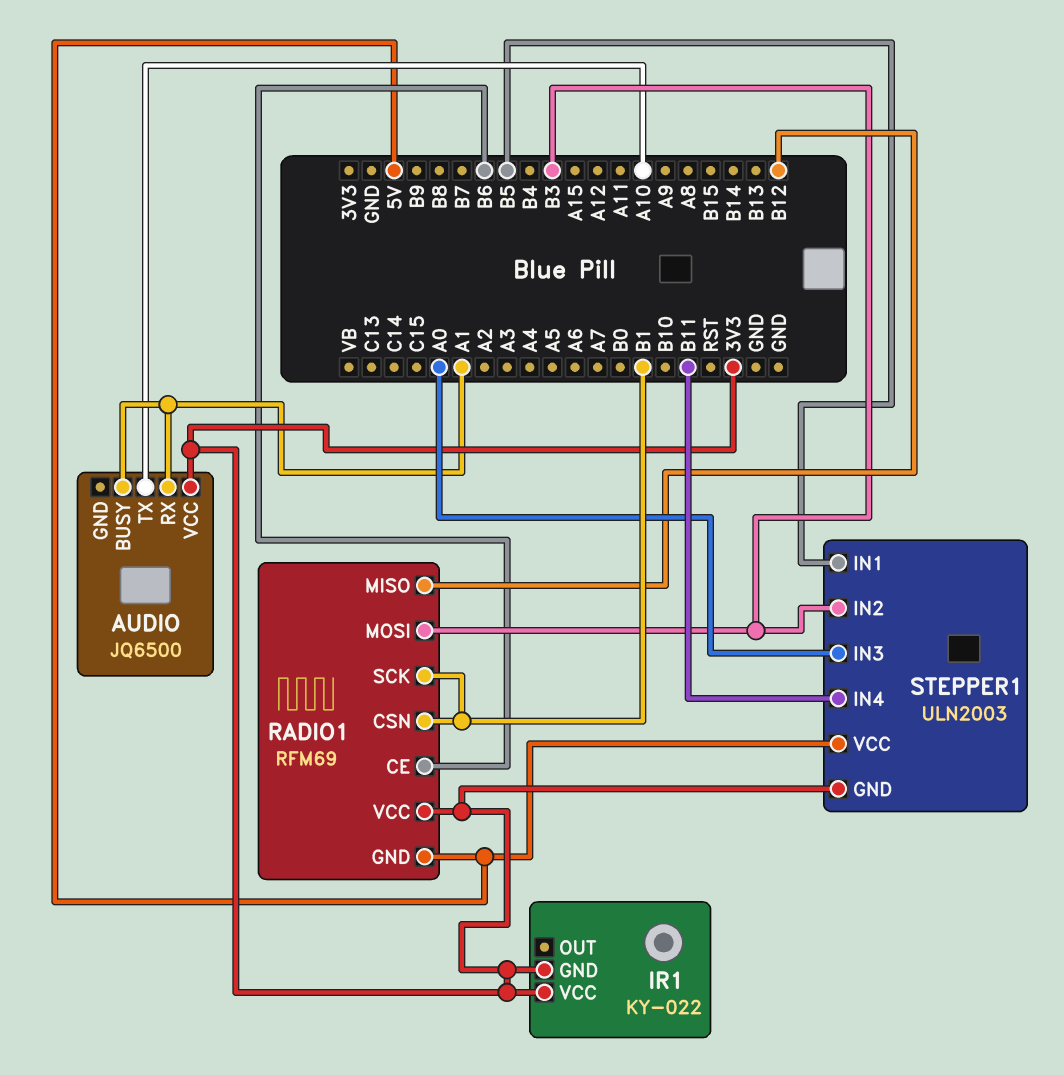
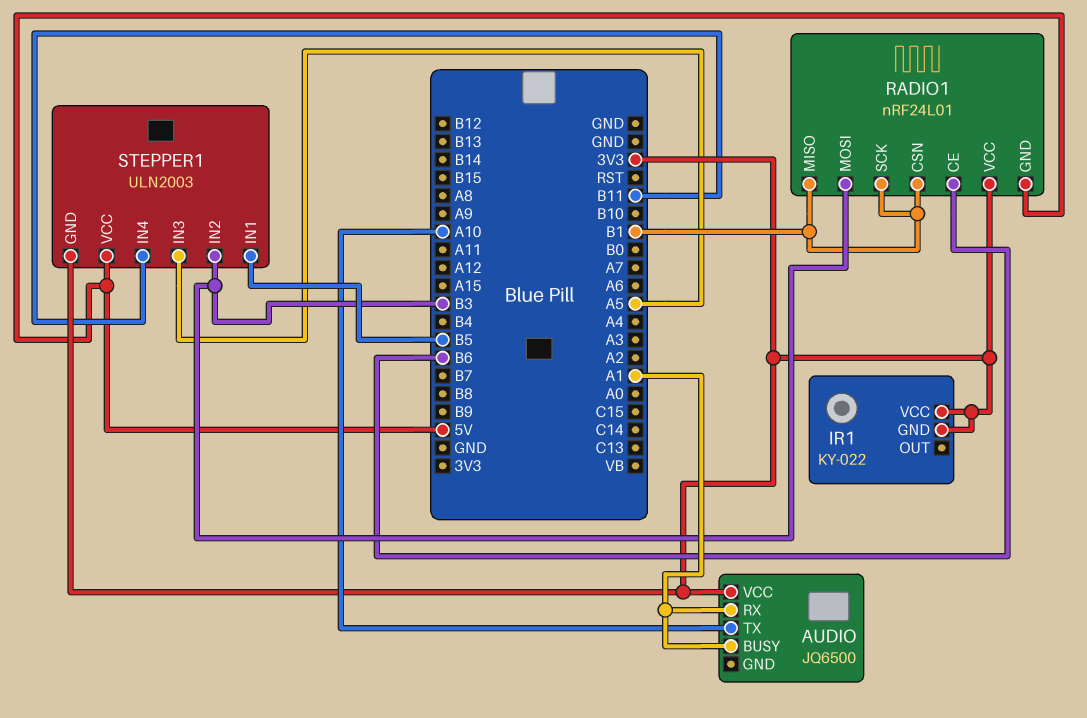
RADIO1: RFM69 -> nRF24L01
RADIO1 pin MISO: B12 -> B1
STEPPER1 pin IN3: A0 -> A5

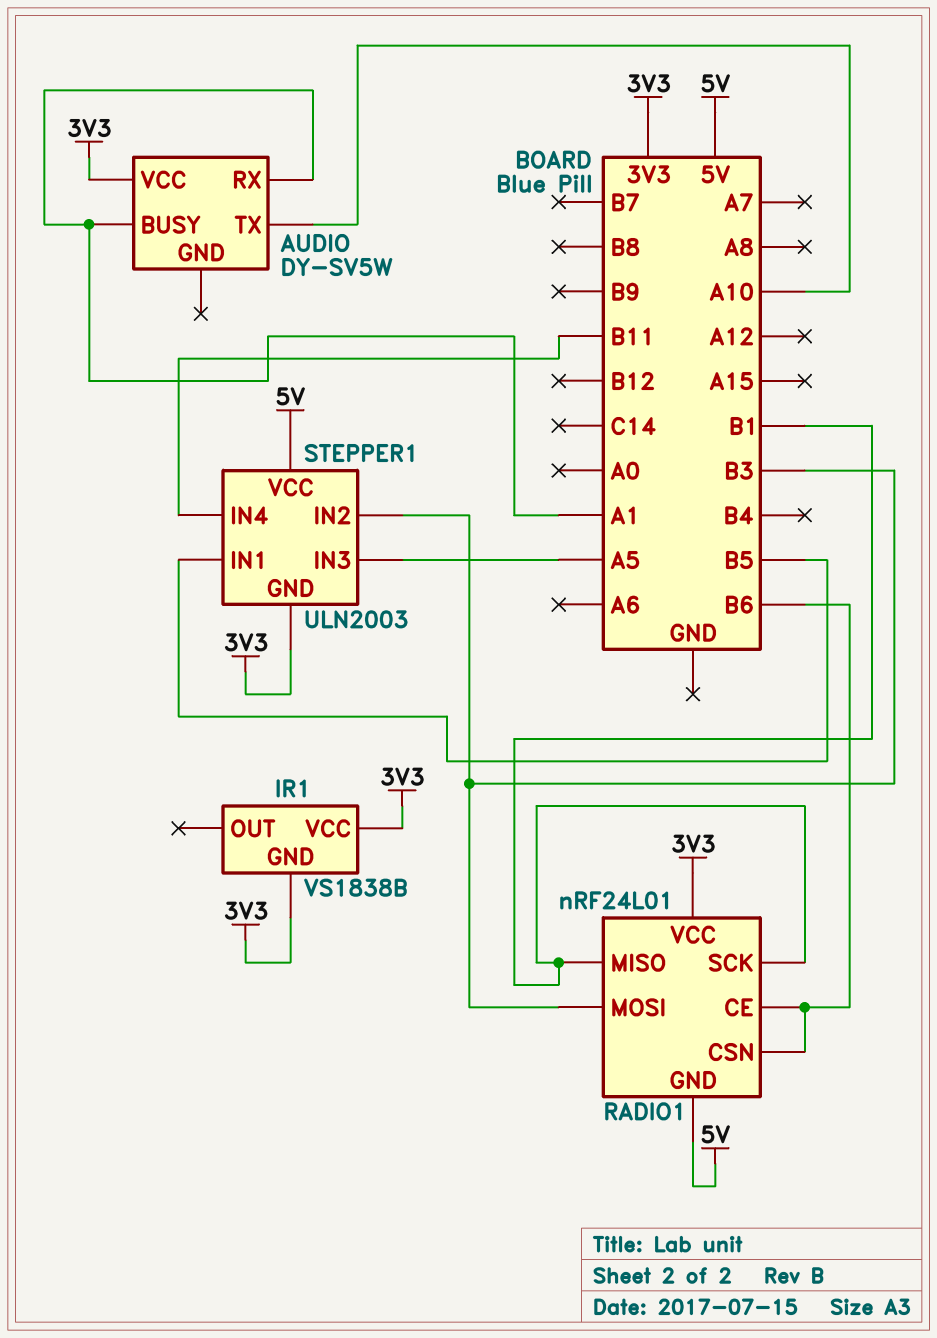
AUDIO: JQ6500 -> DY-SV5W
IR1: KY-022 -> VS1838B
RADIO1 pin CSN: B1 -> B6

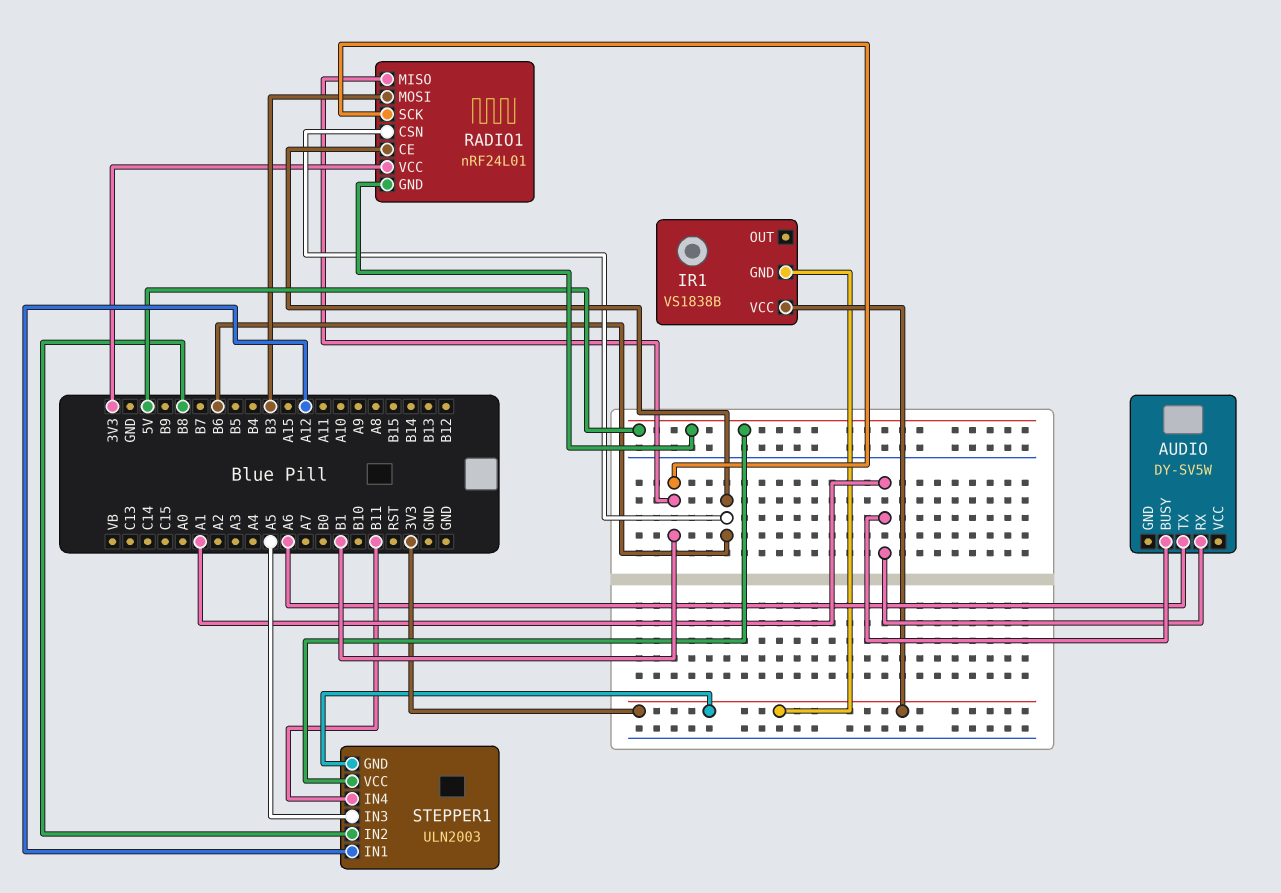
AUDIO pin TX: A10 -> A6
AUDIO pin VCC: 3V3 -> none
STEPPER1 pin IN1: B5 -> A12
STEPPER1 pin IN2: B3 -> B8

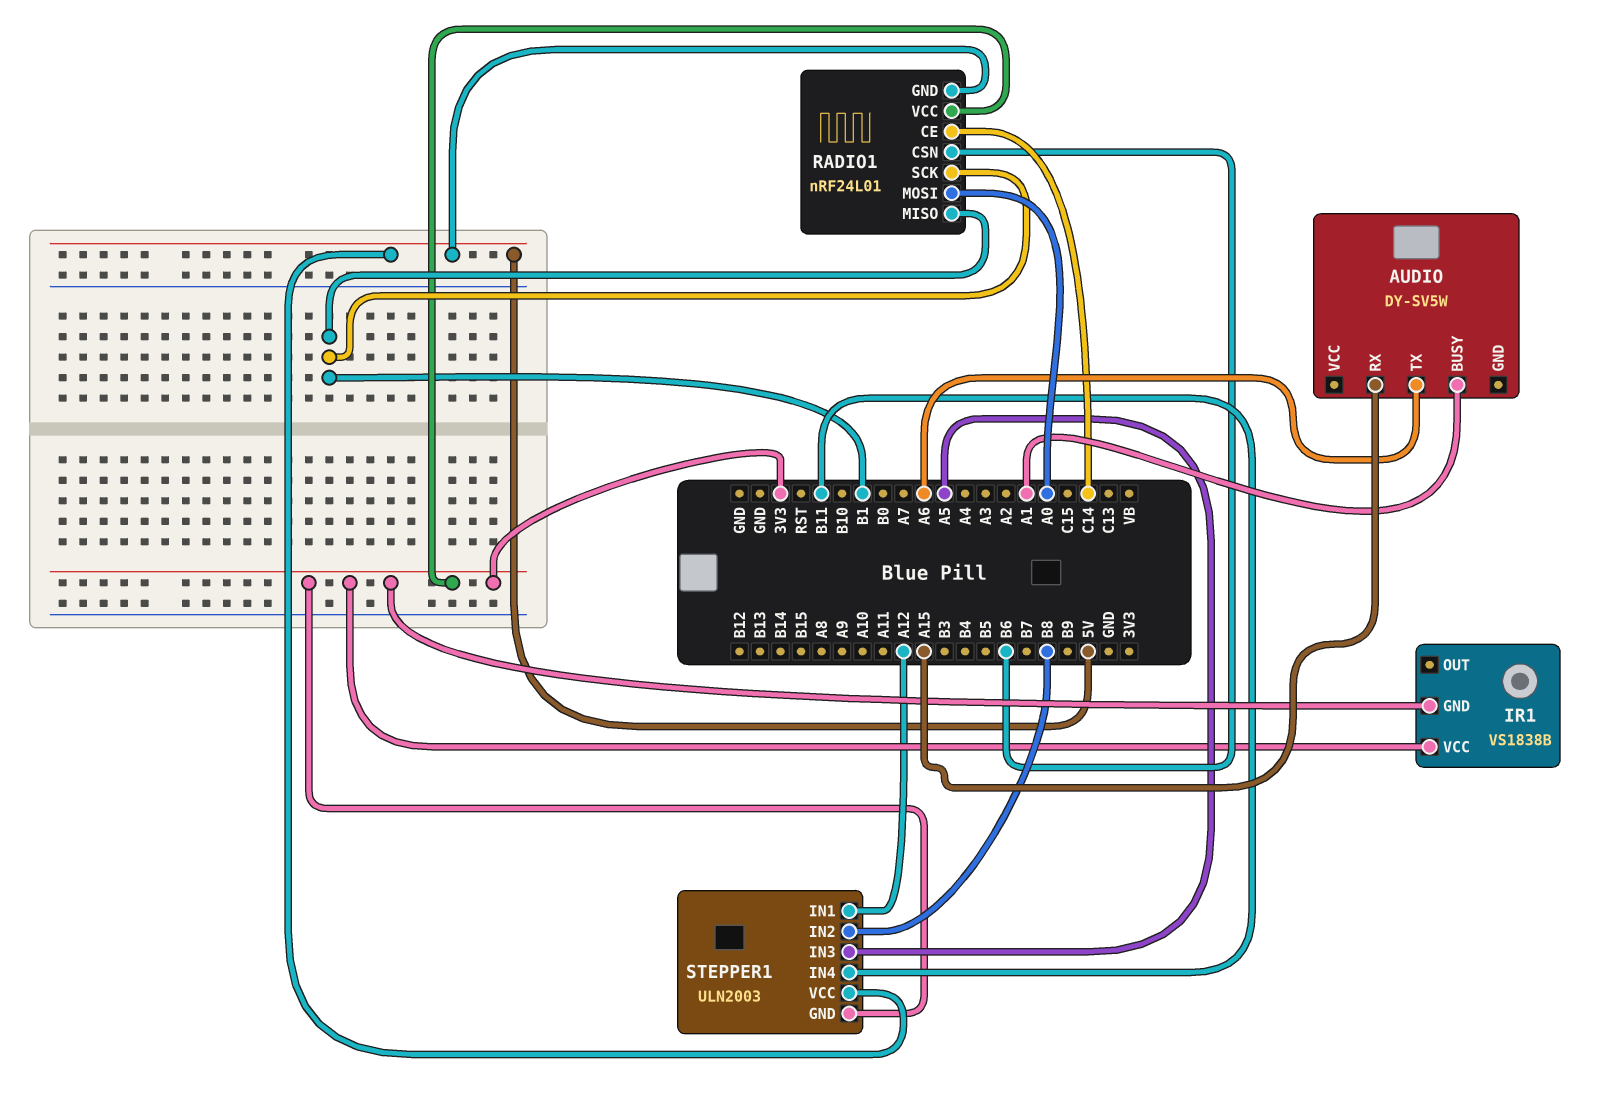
AUDIO pin RX: A1 -> A15
RADIO1 pin CE: B6 -> C14
RADIO1 pin MOSI: B3 -> A0

